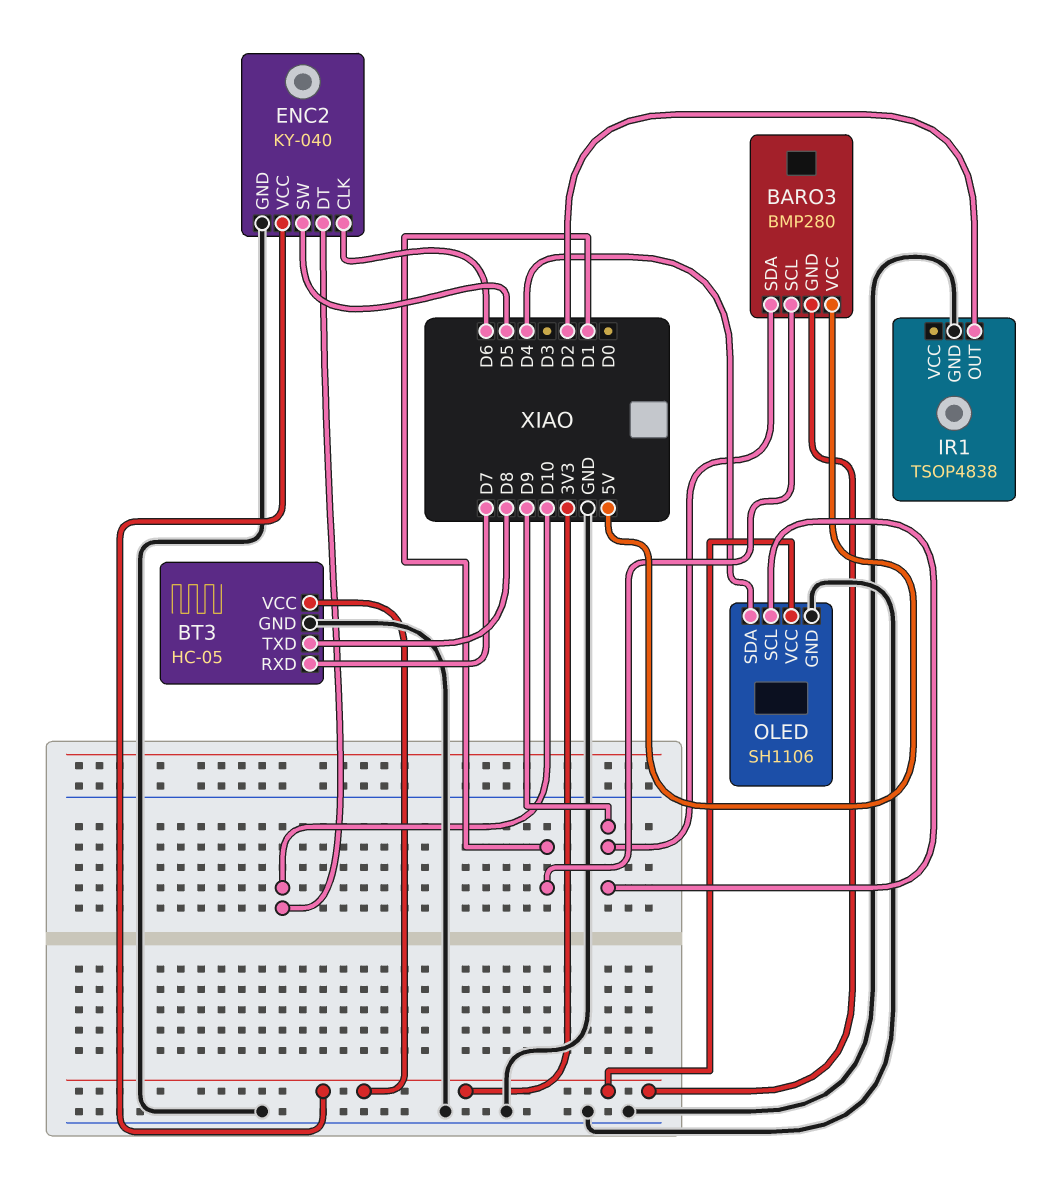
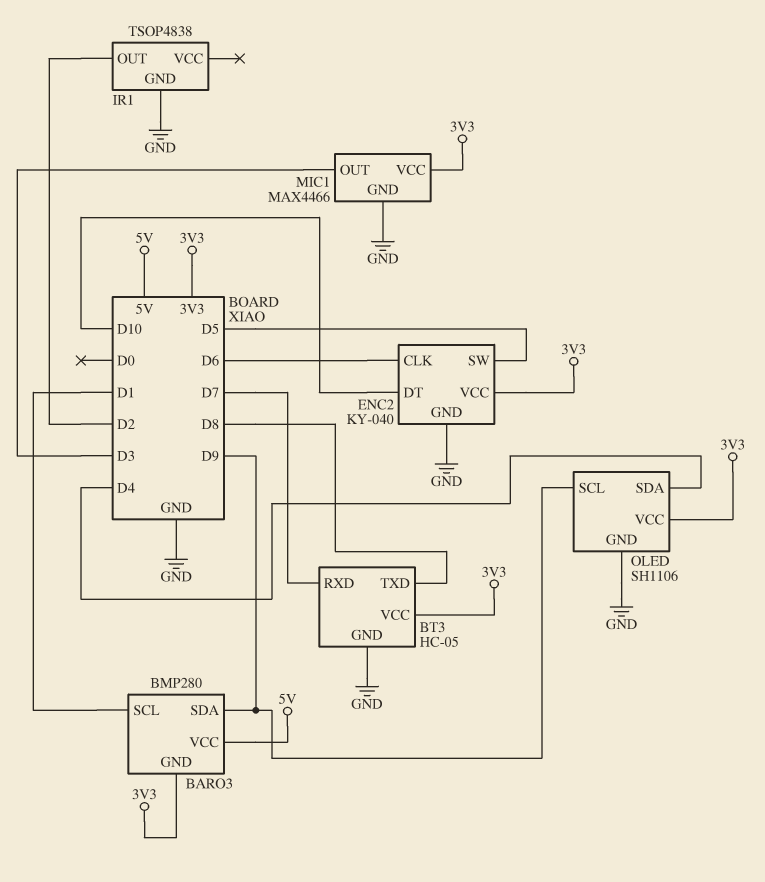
MIC1: none -> MAX4466
MIC1 pin GND: none -> GND
MIC1 pin OUT: none -> D3
MIC1 pin VCC: none -> 3V3

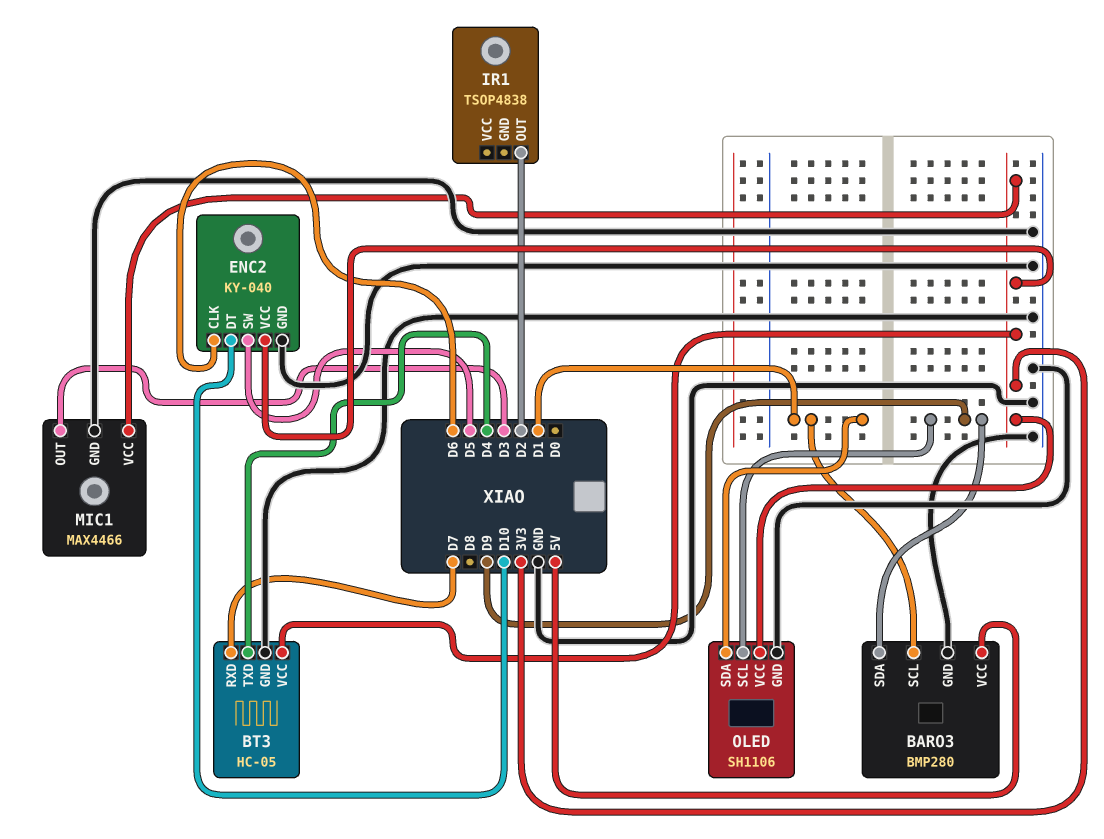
BARO3 pin GND: 3V3 -> GND
BT3 pin TXD: D8 -> D4
IR1 pin GND: GND -> none
OLED pin SDA: D4 -> D1

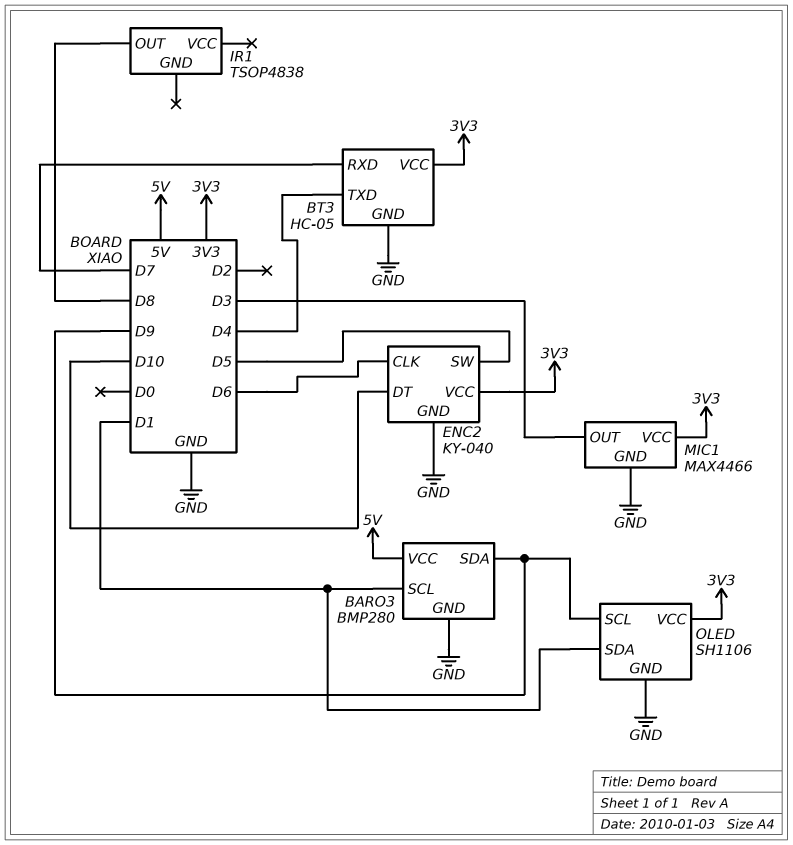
IR1 pin OUT: D2 -> D8

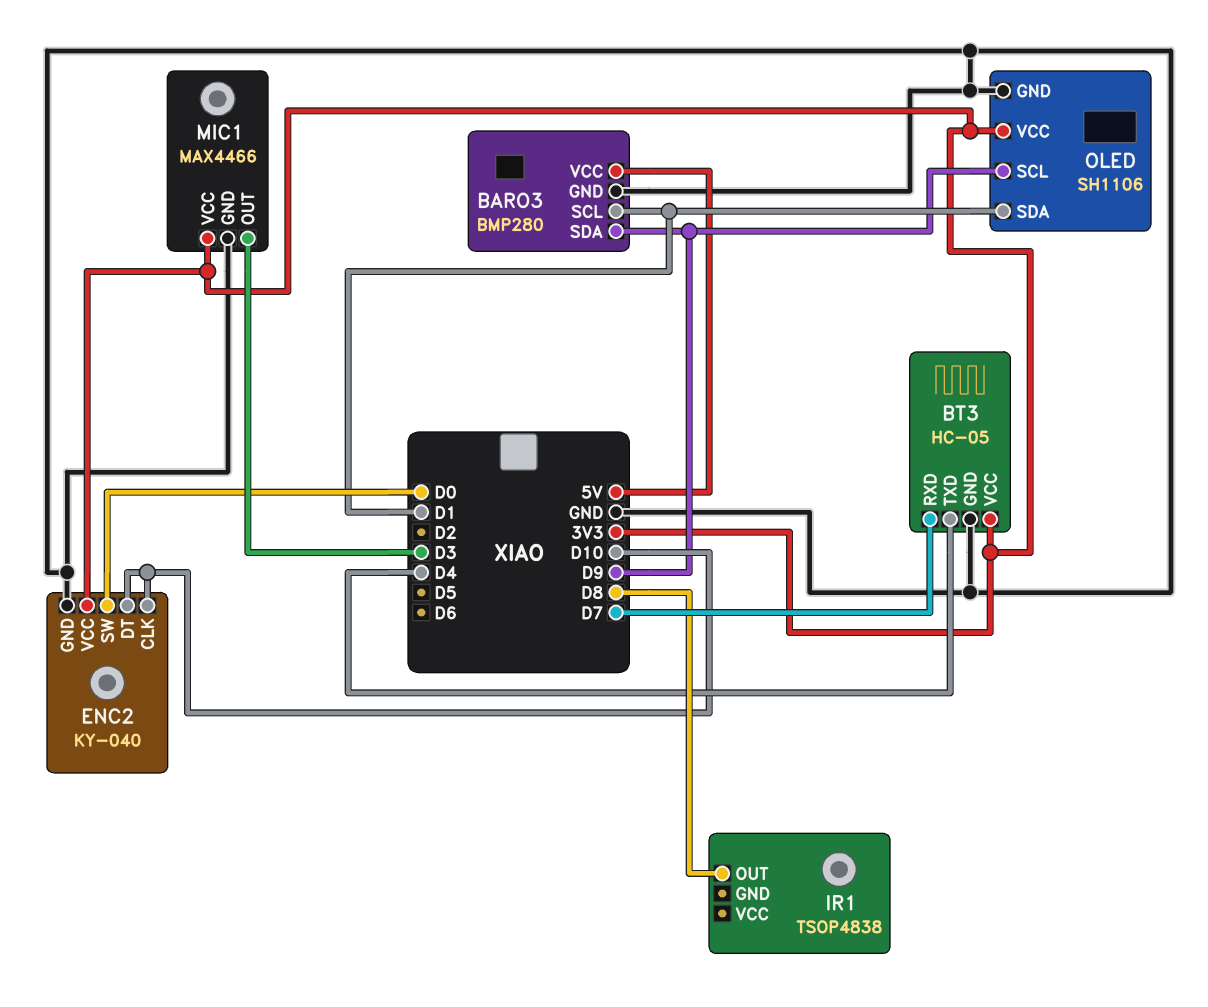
ENC2 pin CLK: D6 -> D10
ENC2 pin SW: D5 -> D0

